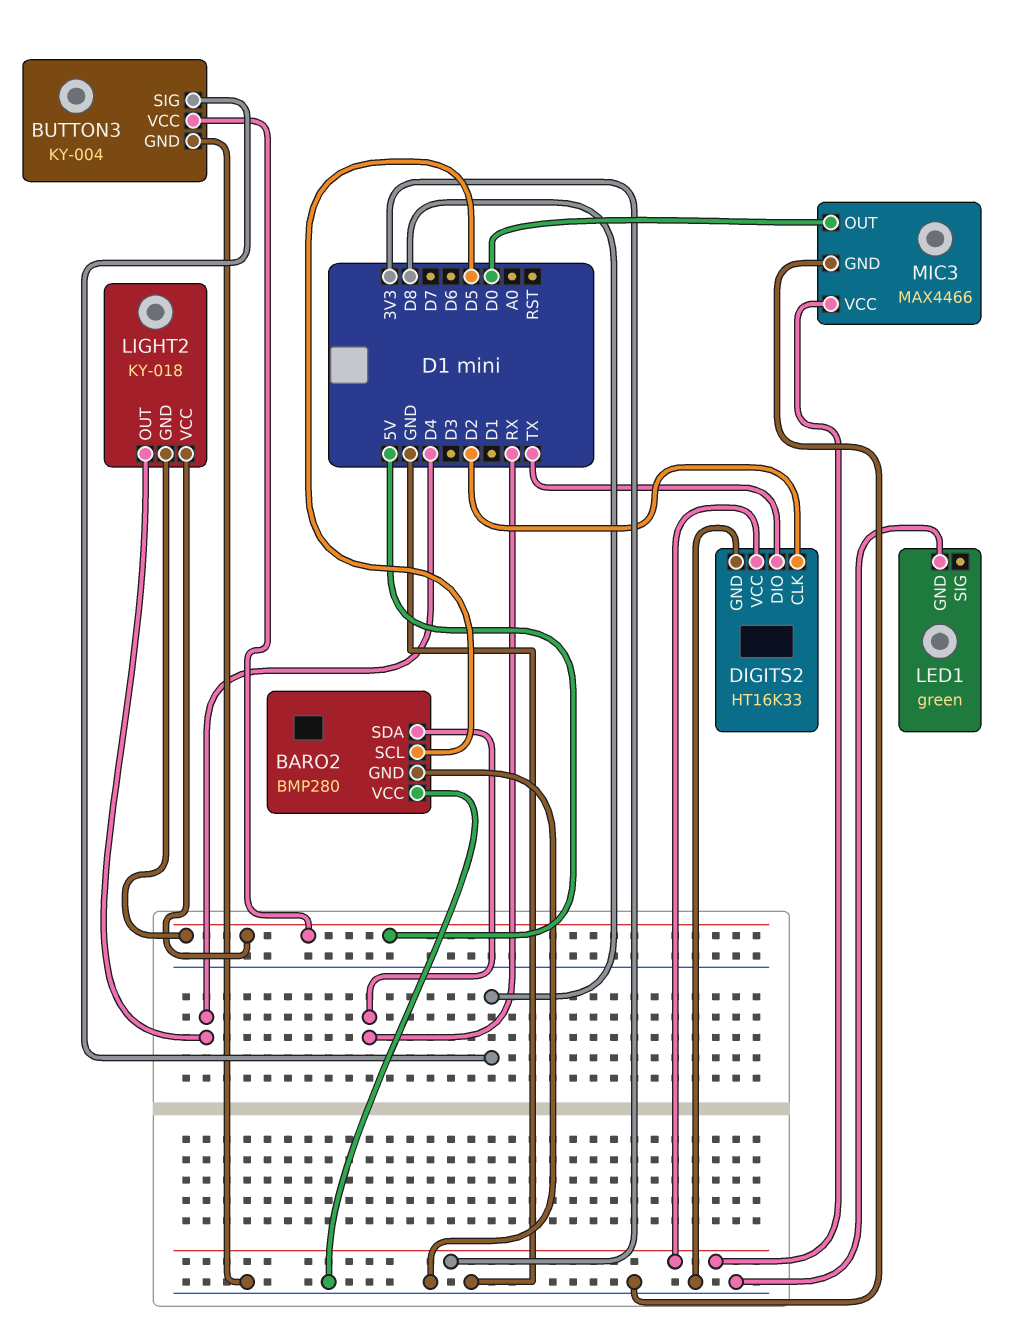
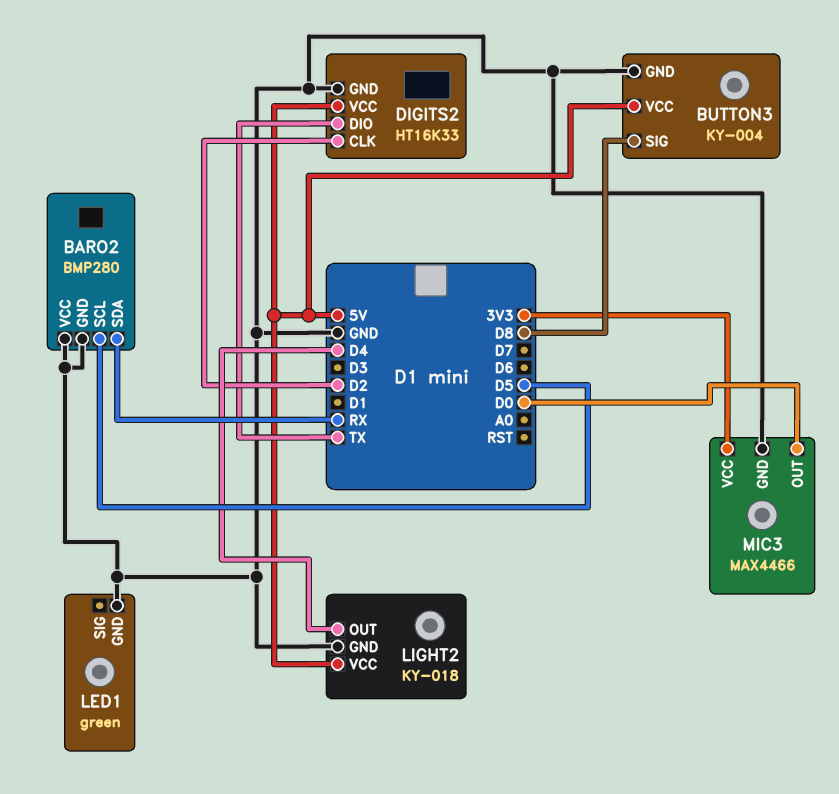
DIGITS2 pin VCC: 3V3 -> 5V
LIGHT2 pin GND: 5V -> GND

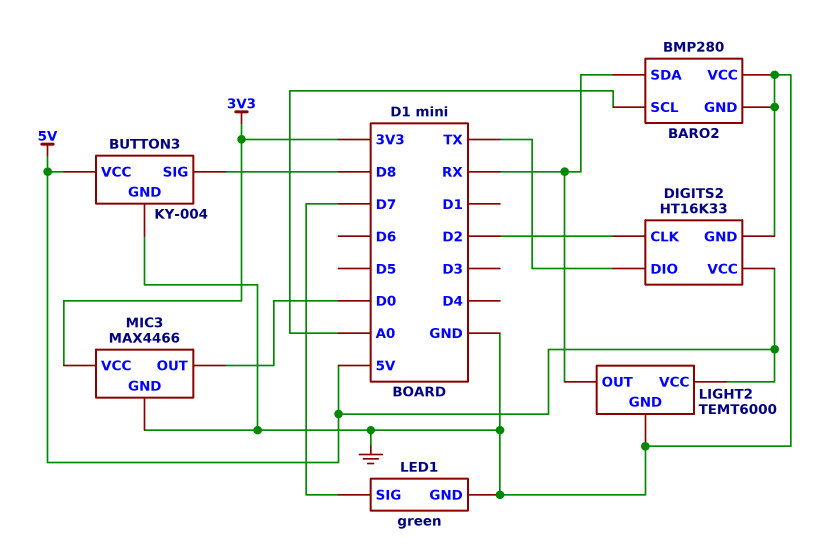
BARO2 pin SCL: D5 -> A0
LED1 pin SIG: none -> D7
LIGHT2: KY-018 -> TEMT6000
LIGHT2 pin OUT: D4 -> RX

